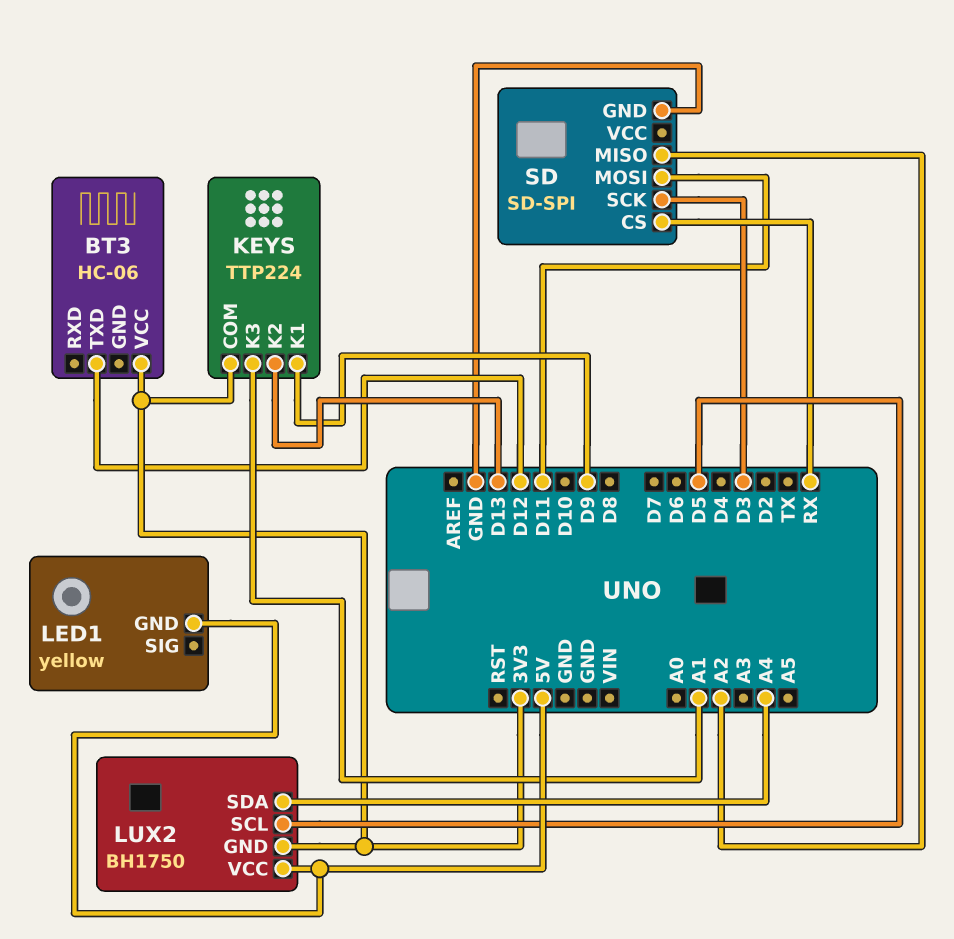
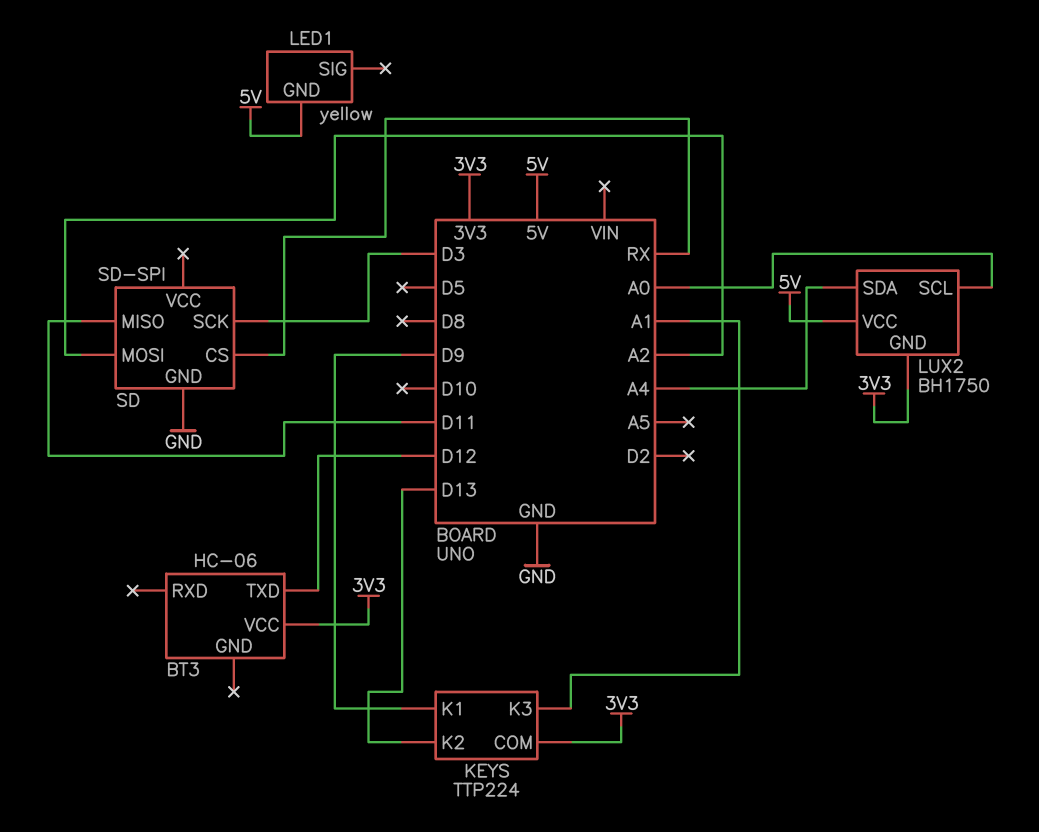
LUX2 pin SCL: D5 -> A0
SD pin MISO: A2 -> D11
SD pin MOSI: D11 -> A2

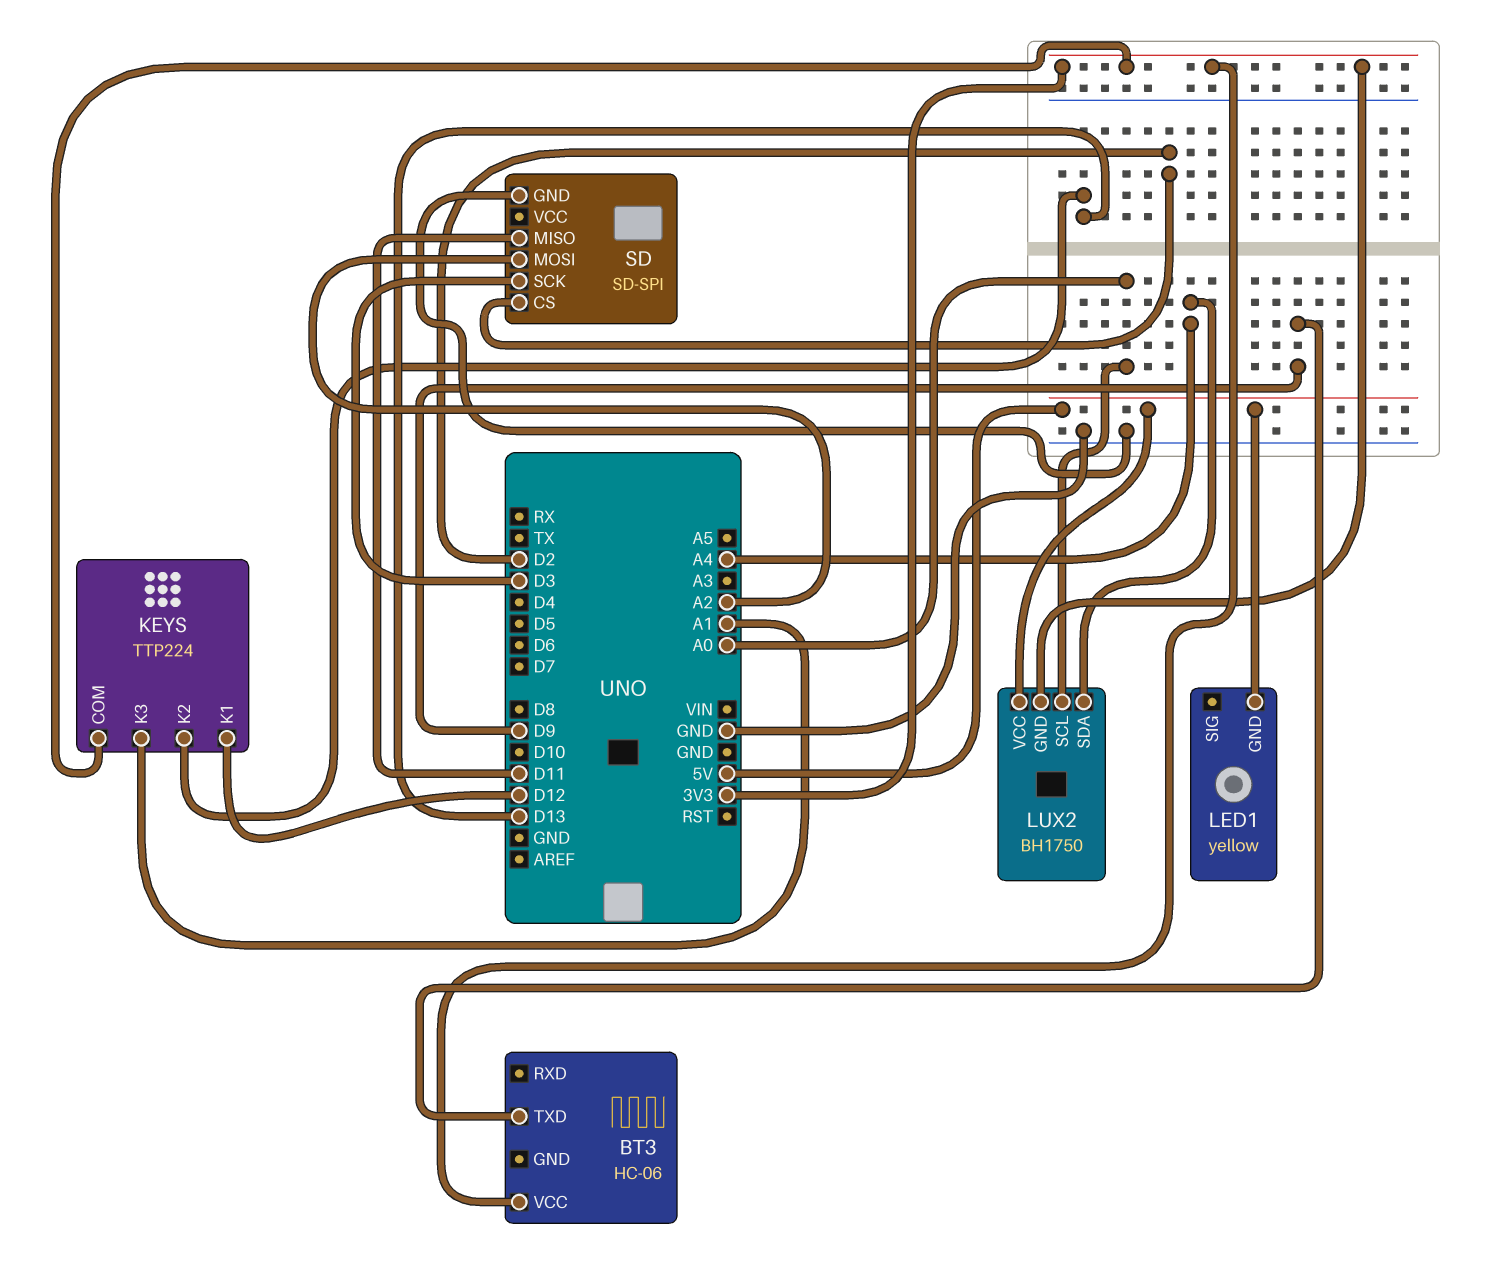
BT3 pin TXD: D12 -> D9
KEYS pin K1: D9 -> D12
SD pin CS: RX -> D2

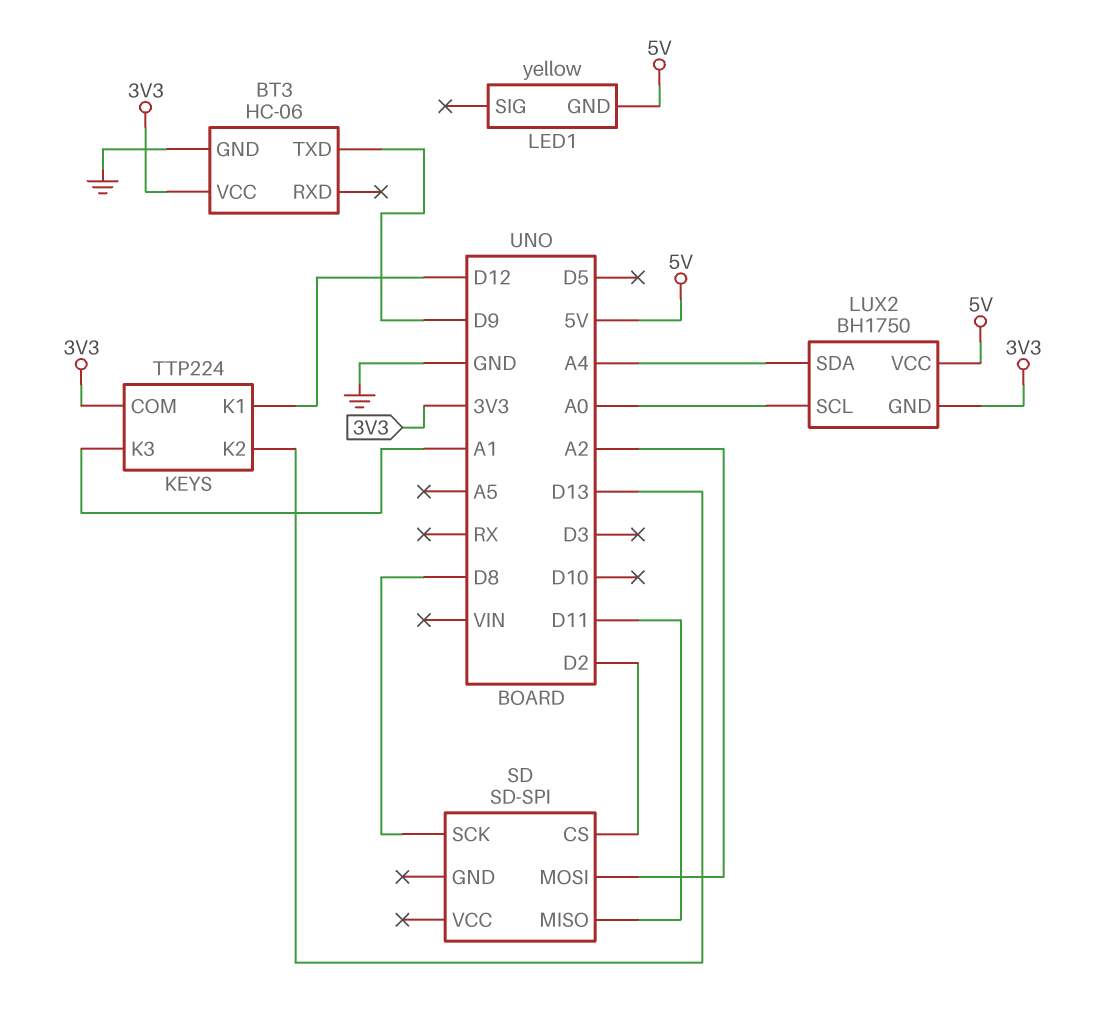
BT3 pin GND: none -> GND
SD pin GND: GND -> none
SD pin SCK: D3 -> D8

